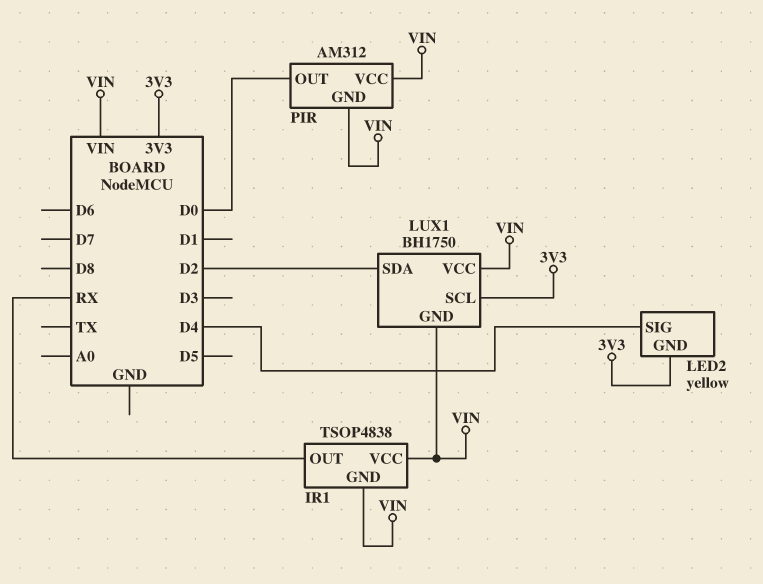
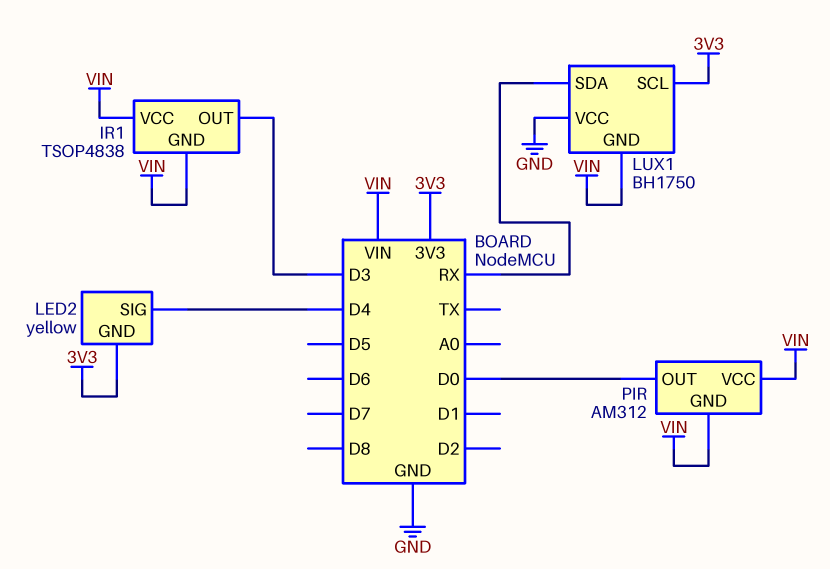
IR1 pin OUT: RX -> D3
LUX1 pin SDA: D2 -> RX
LUX1 pin VCC: VIN -> GND

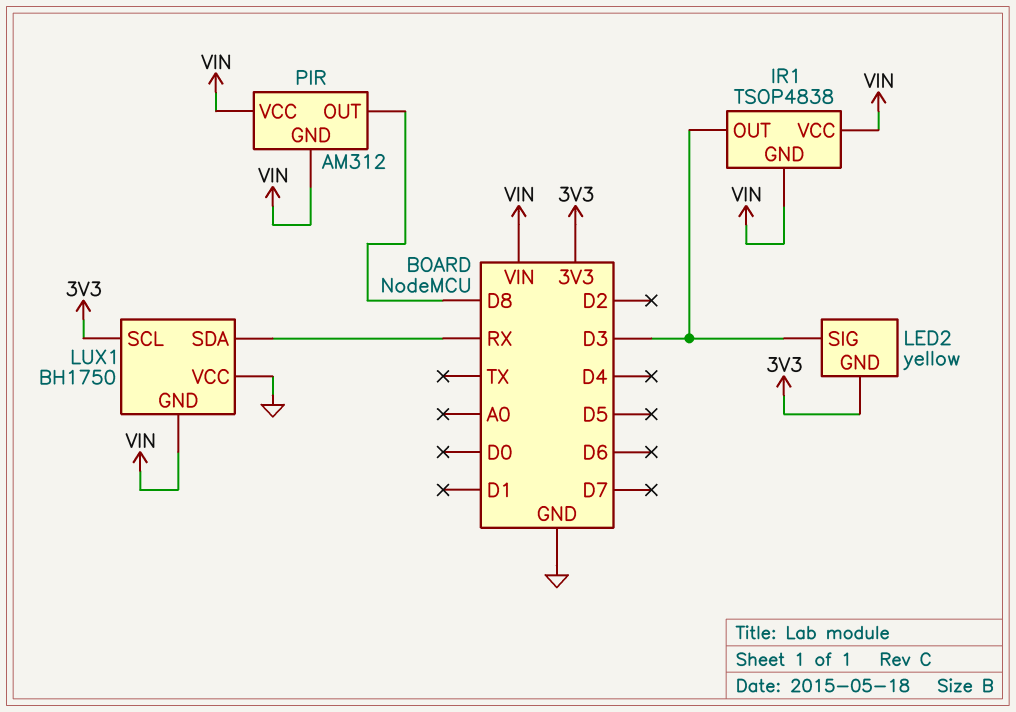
LED2 pin SIG: D4 -> D3
PIR pin OUT: D0 -> D8

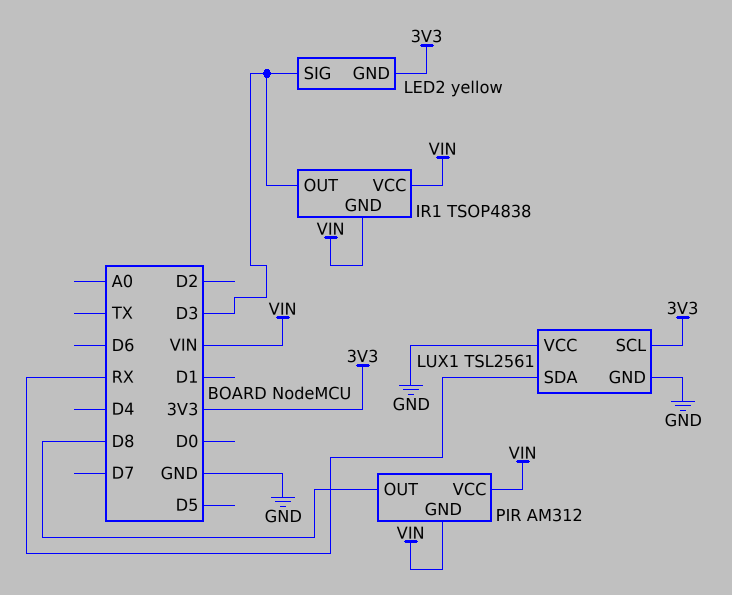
LUX1: BH1750 -> TSL2561
LUX1 pin GND: VIN -> GND

